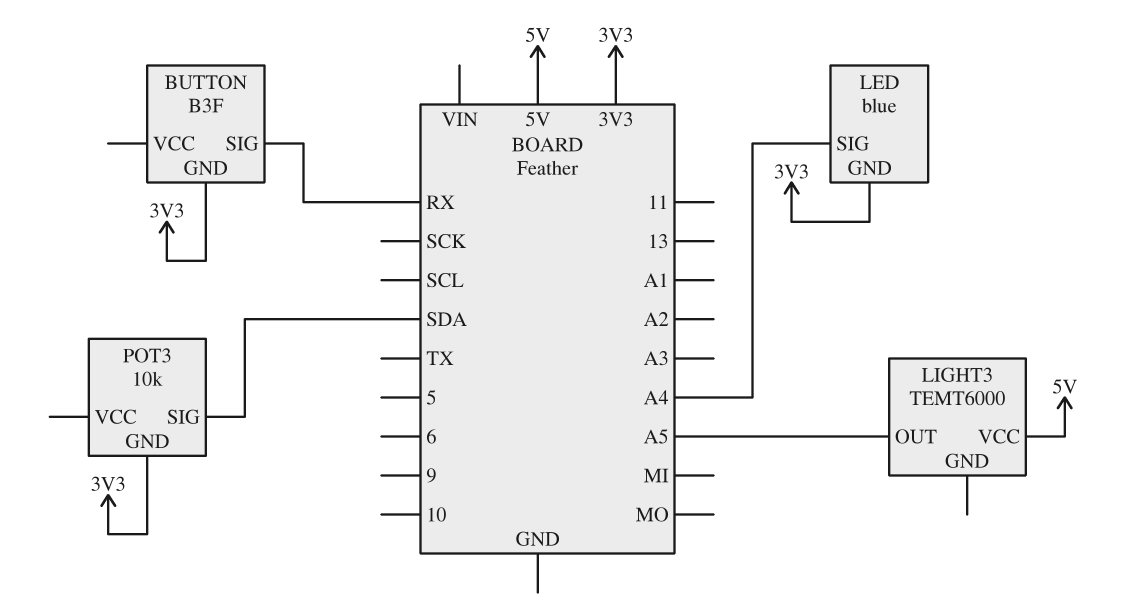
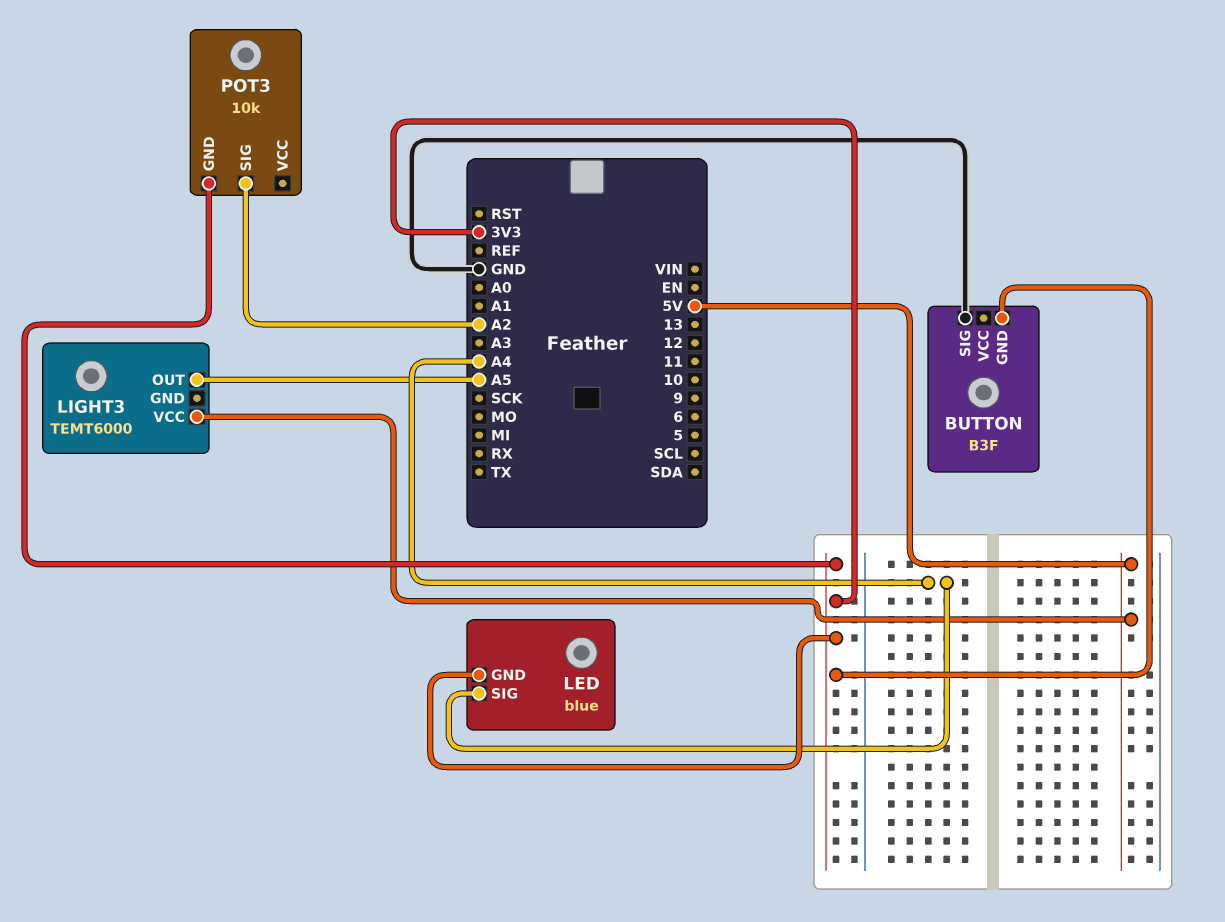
BUTTON pin SIG: RX -> GND
POT3 pin SIG: SDA -> A2

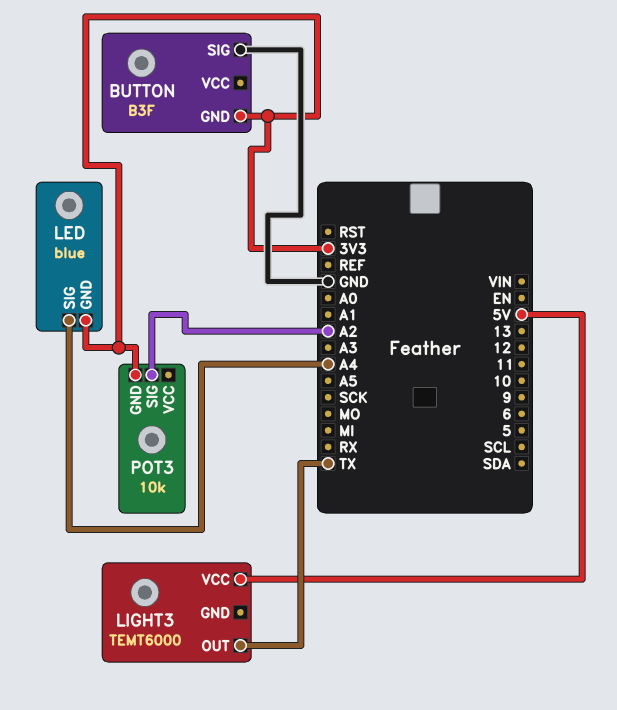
LIGHT3 pin OUT: A5 -> TX

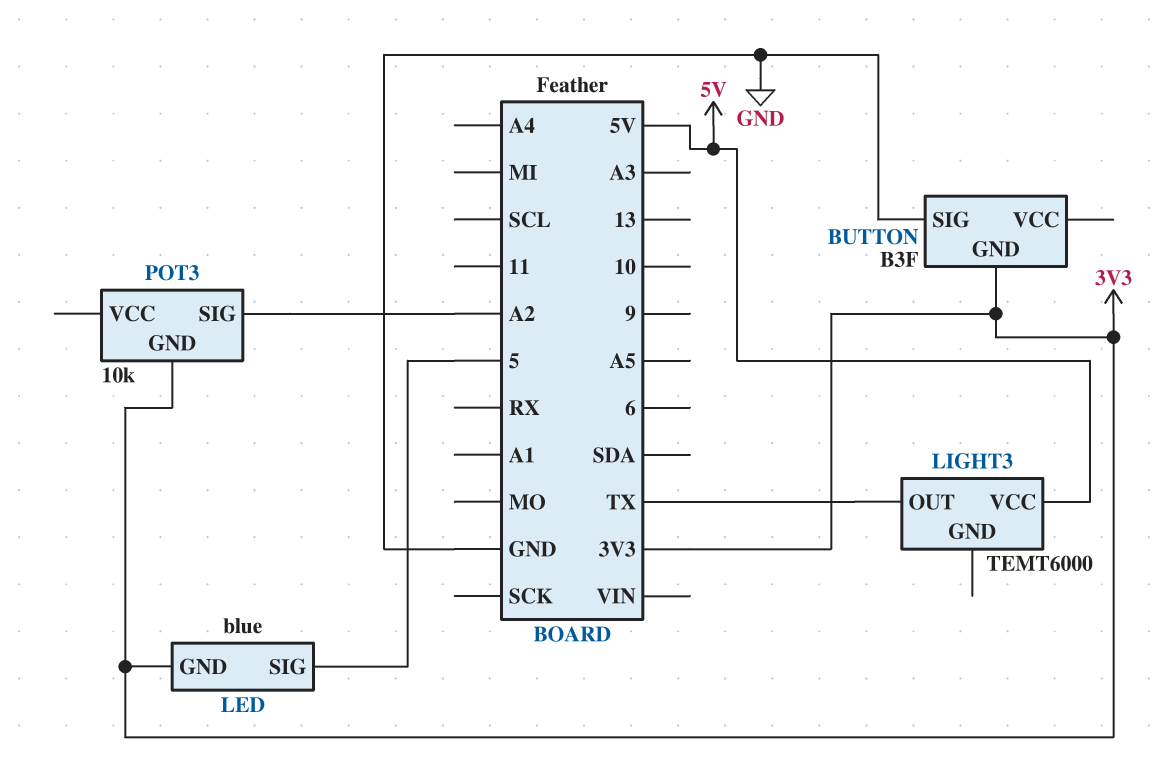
LED pin SIG: A4 -> 5

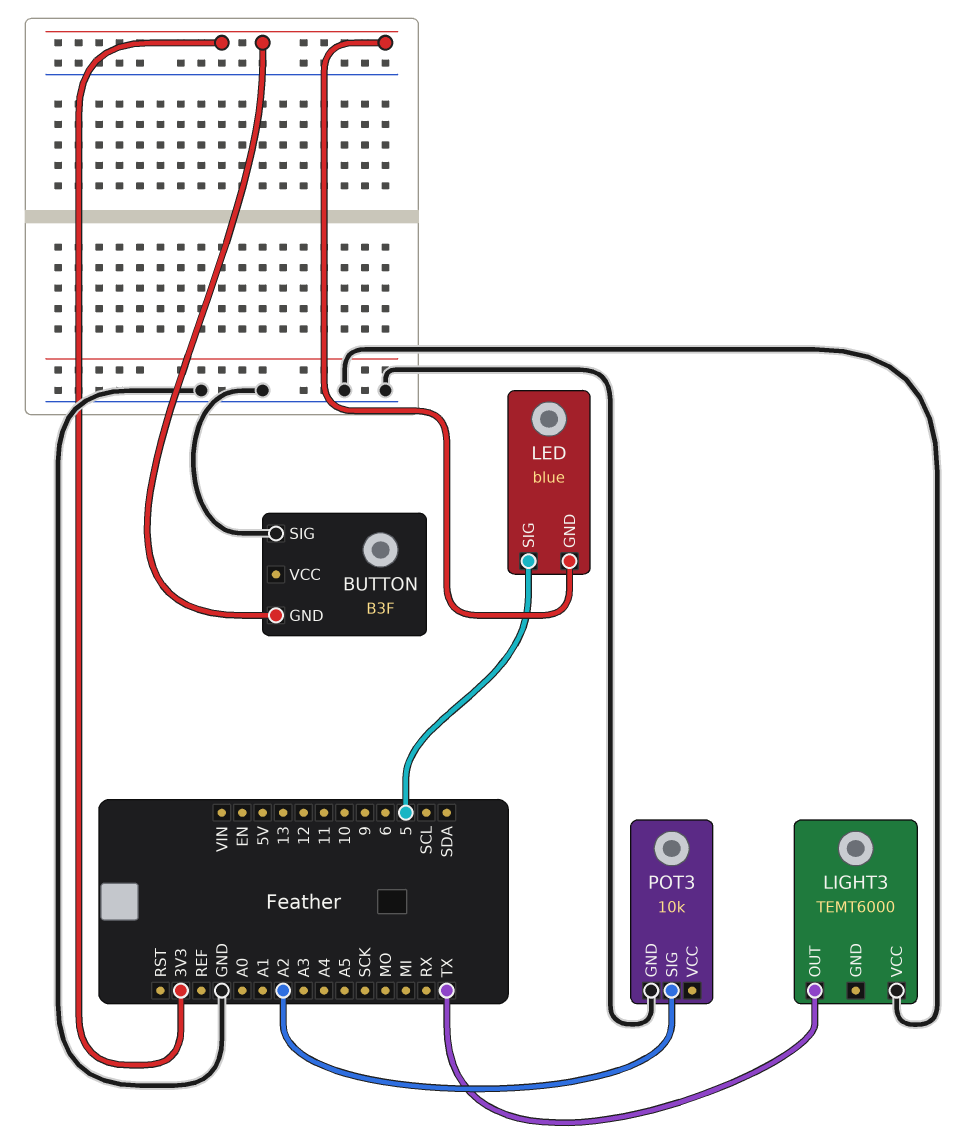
LIGHT3 pin VCC: 5V -> GND
POT3 pin GND: 3V3 -> GND

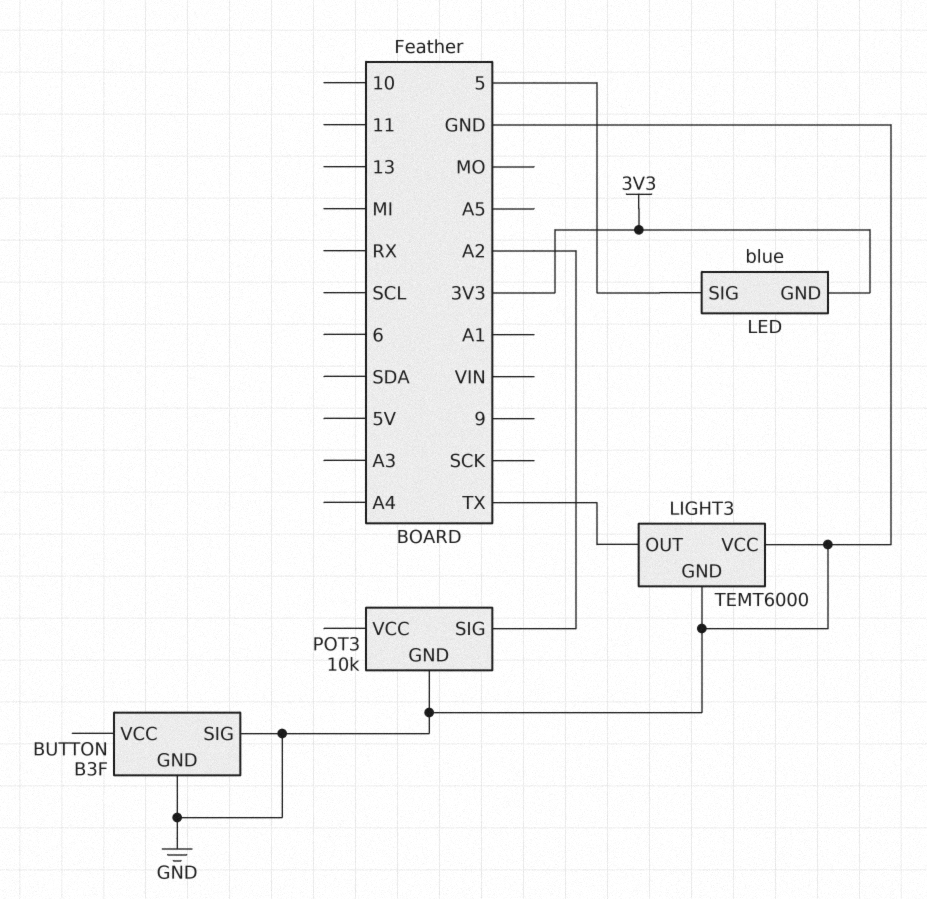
BUTTON pin GND: 3V3 -> GND
LIGHT3 pin GND: none -> GND

